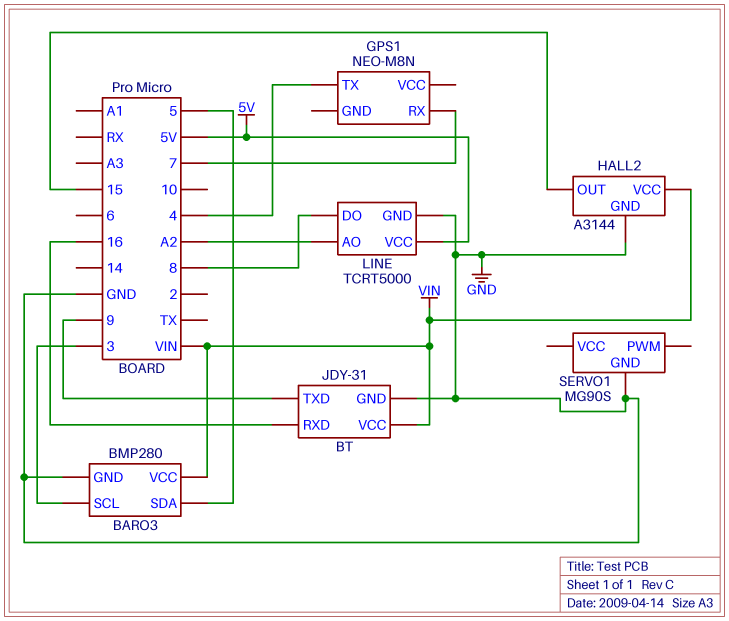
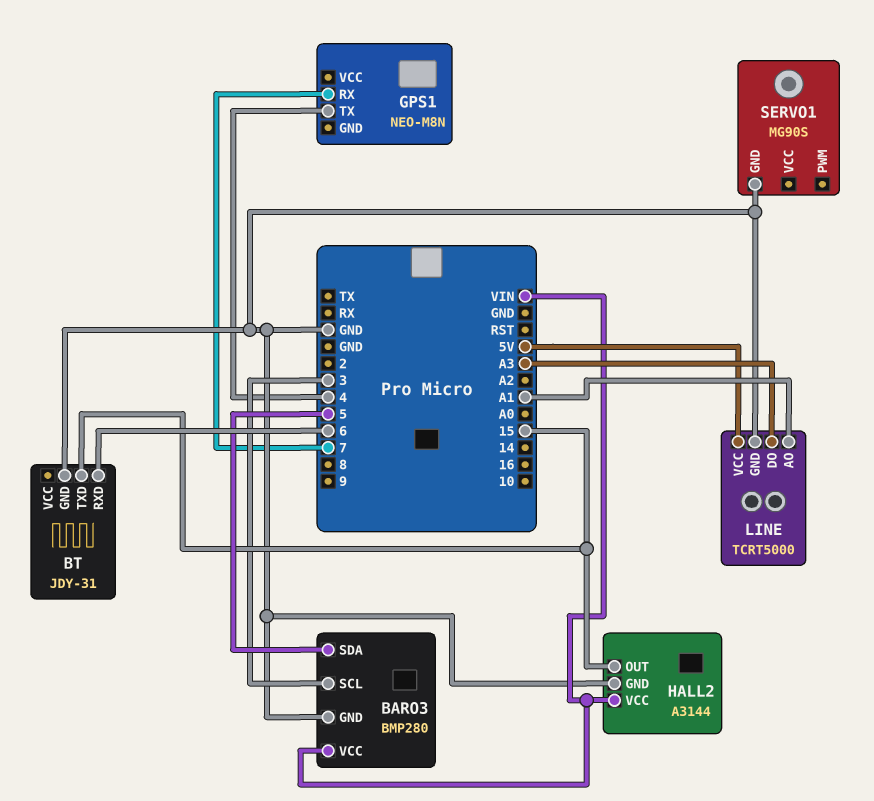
BT pin RXD: 16 -> 6
BT pin TXD: 9 -> 15
BT pin VCC: VIN -> none
LINE pin AO: A2 -> A1
LINE pin DO: 8 -> A3

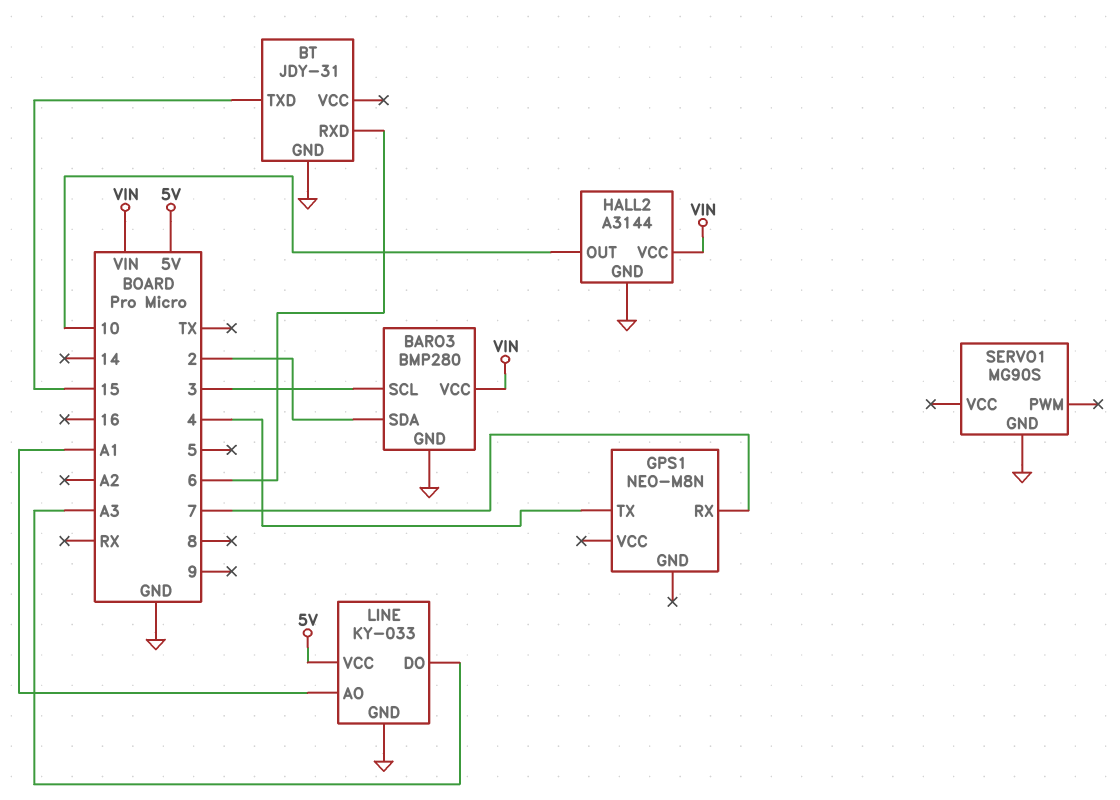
BARO3 pin SDA: 5 -> 2
HALL2 pin OUT: 15 -> 10
LINE: TCRT5000 -> KY-033

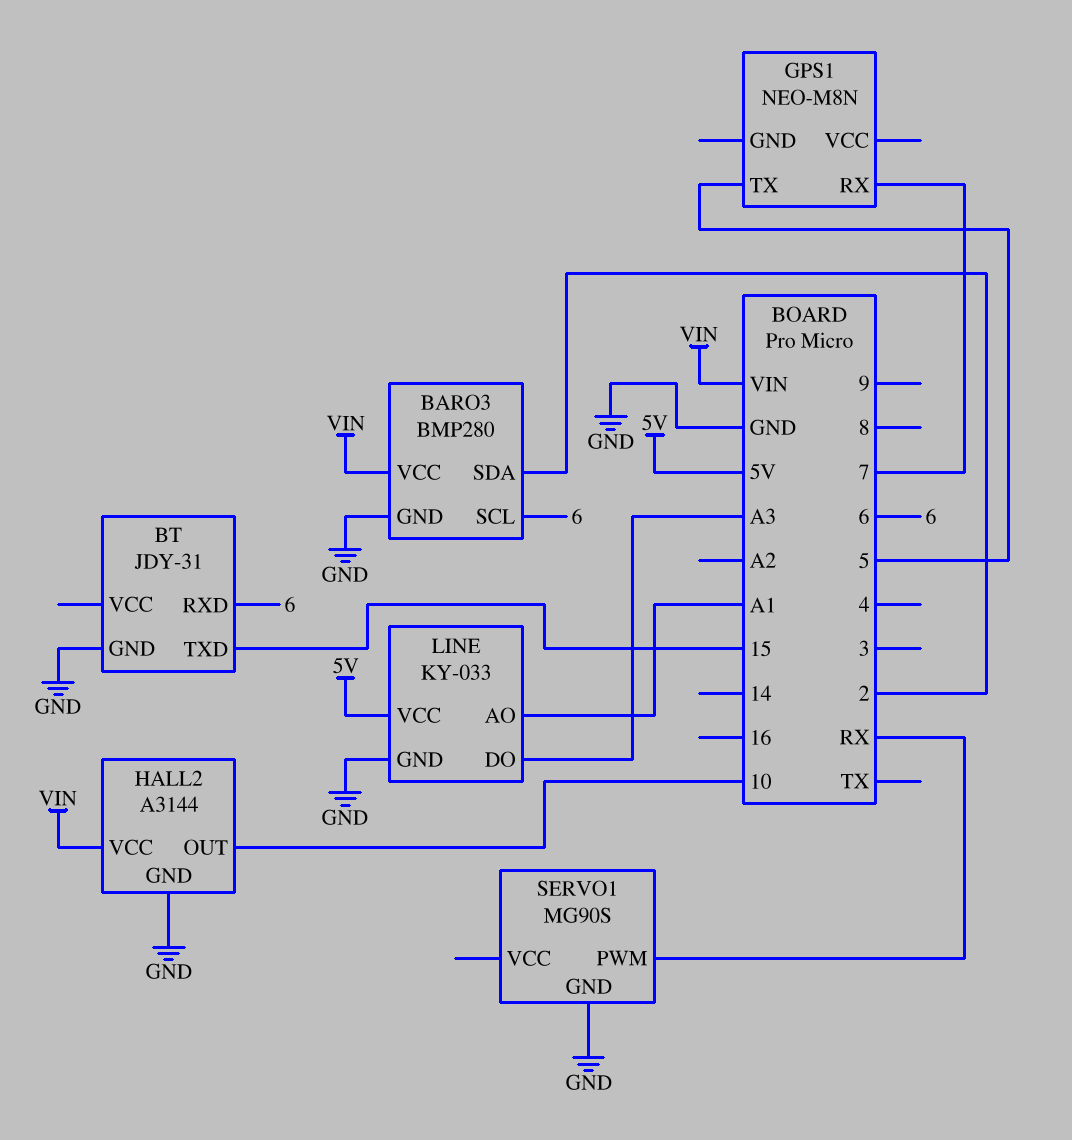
BARO3 pin SCL: 3 -> 6
GPS1 pin TX: 4 -> 5
SERVO1 pin PWM: none -> RX

